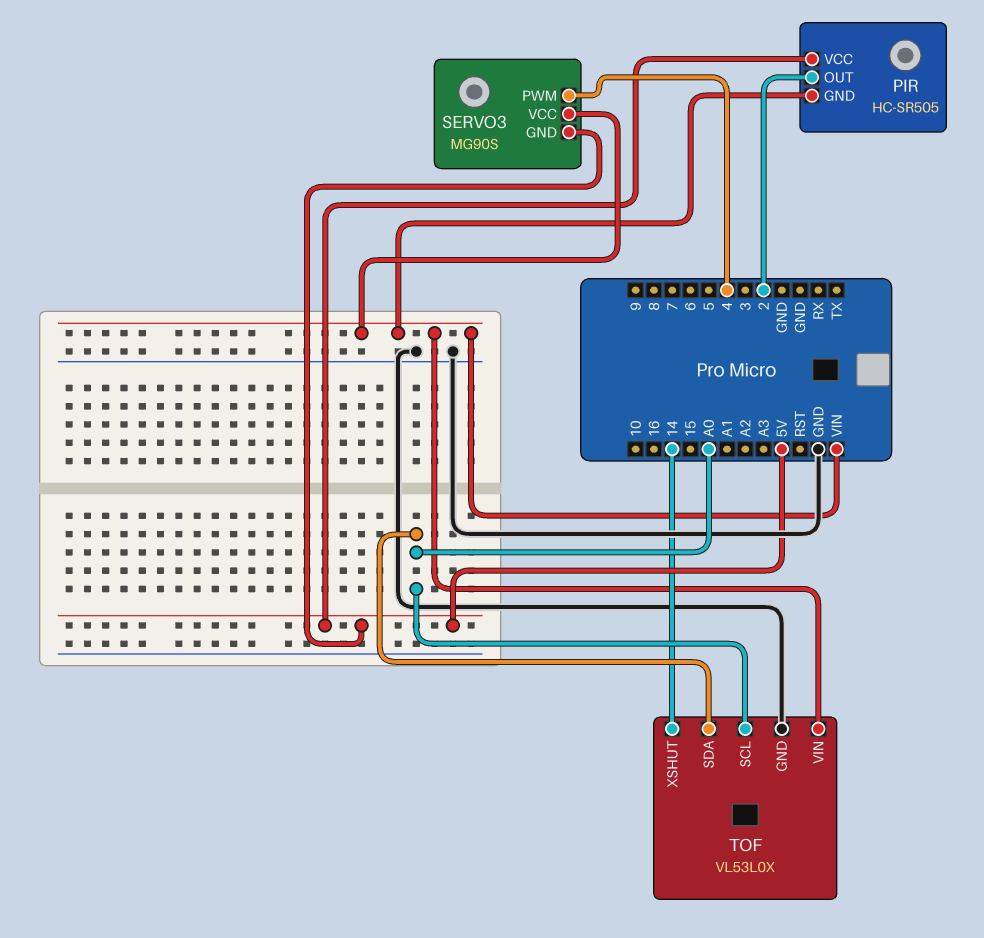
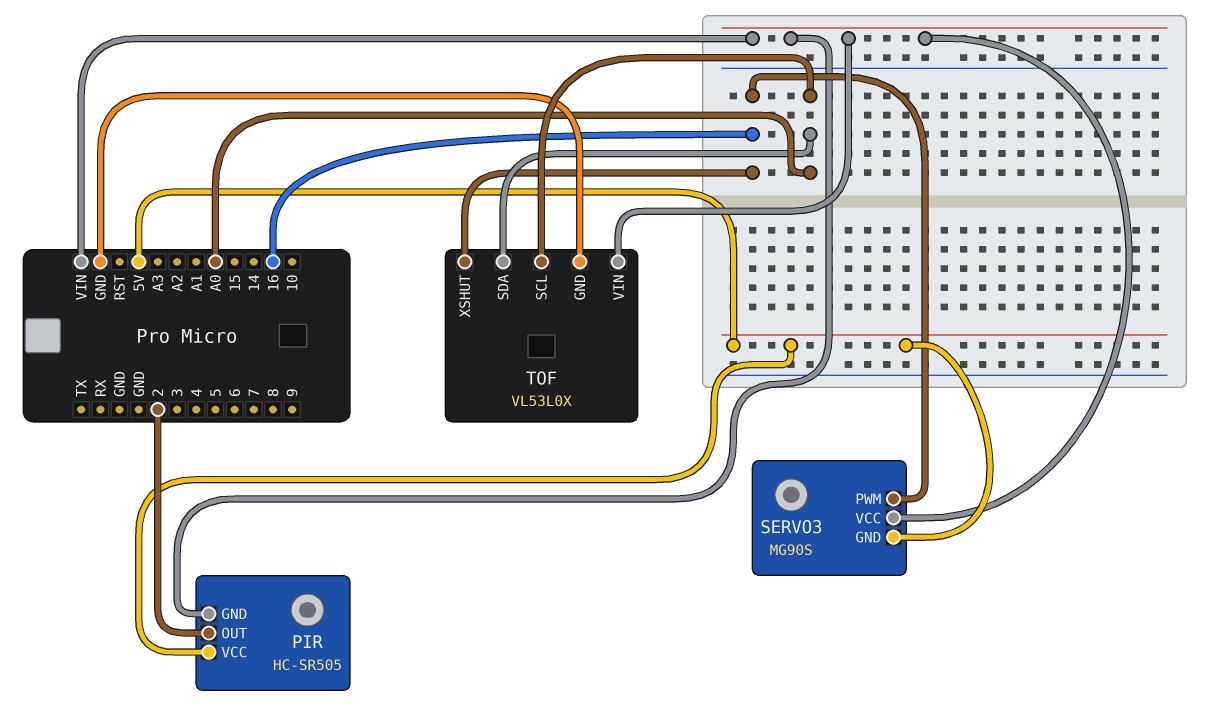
SERVO3 pin PWM: 4 -> 16
TOF pin XSHUT: 14 -> 16

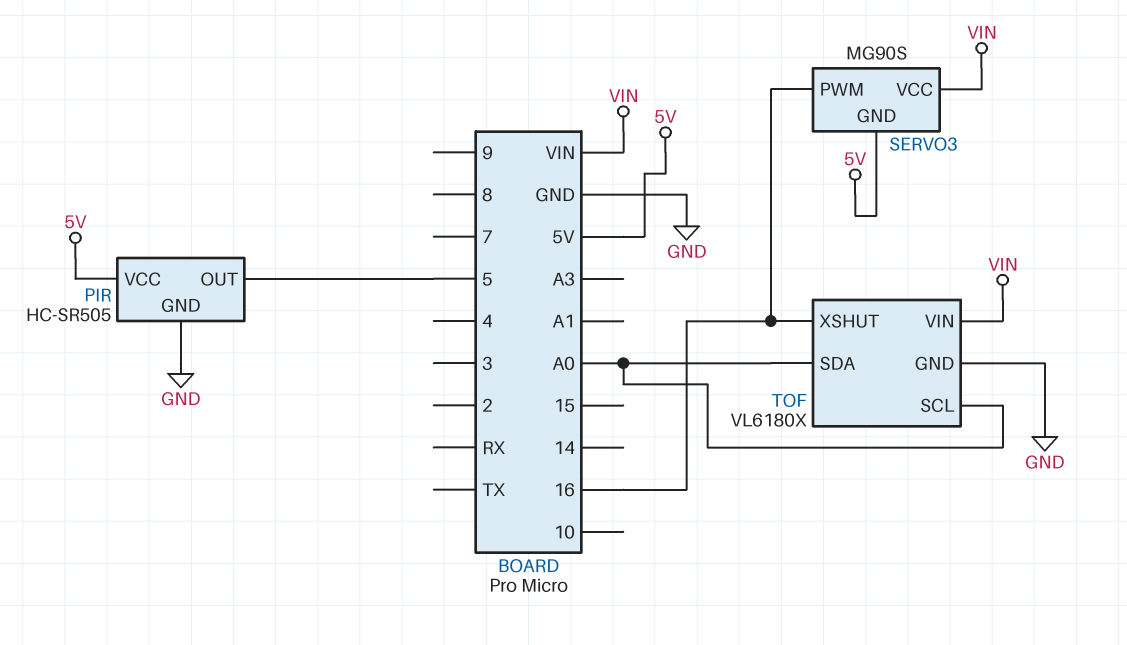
PIR pin GND: VIN -> GND
PIR pin OUT: 2 -> 5
TOF: VL53L0X -> VL6180X

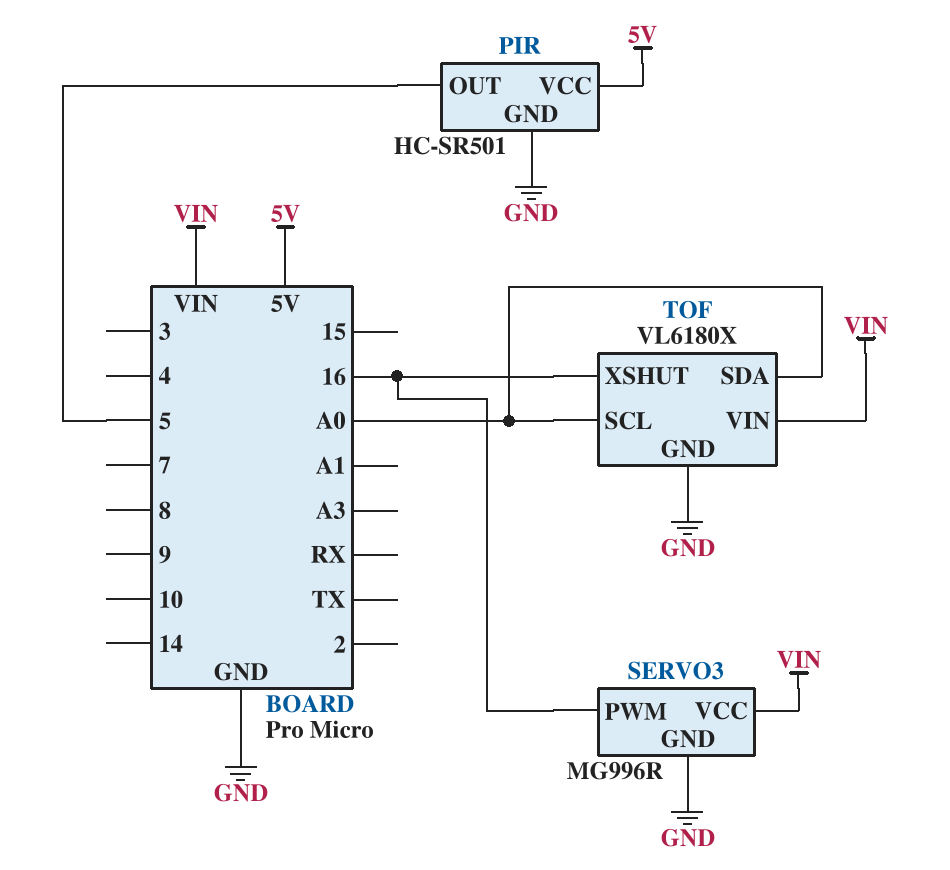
PIR: HC-SR505 -> HC-SR501
SERVO3: MG90S -> MG996R
SERVO3 pin GND: 5V -> GND

